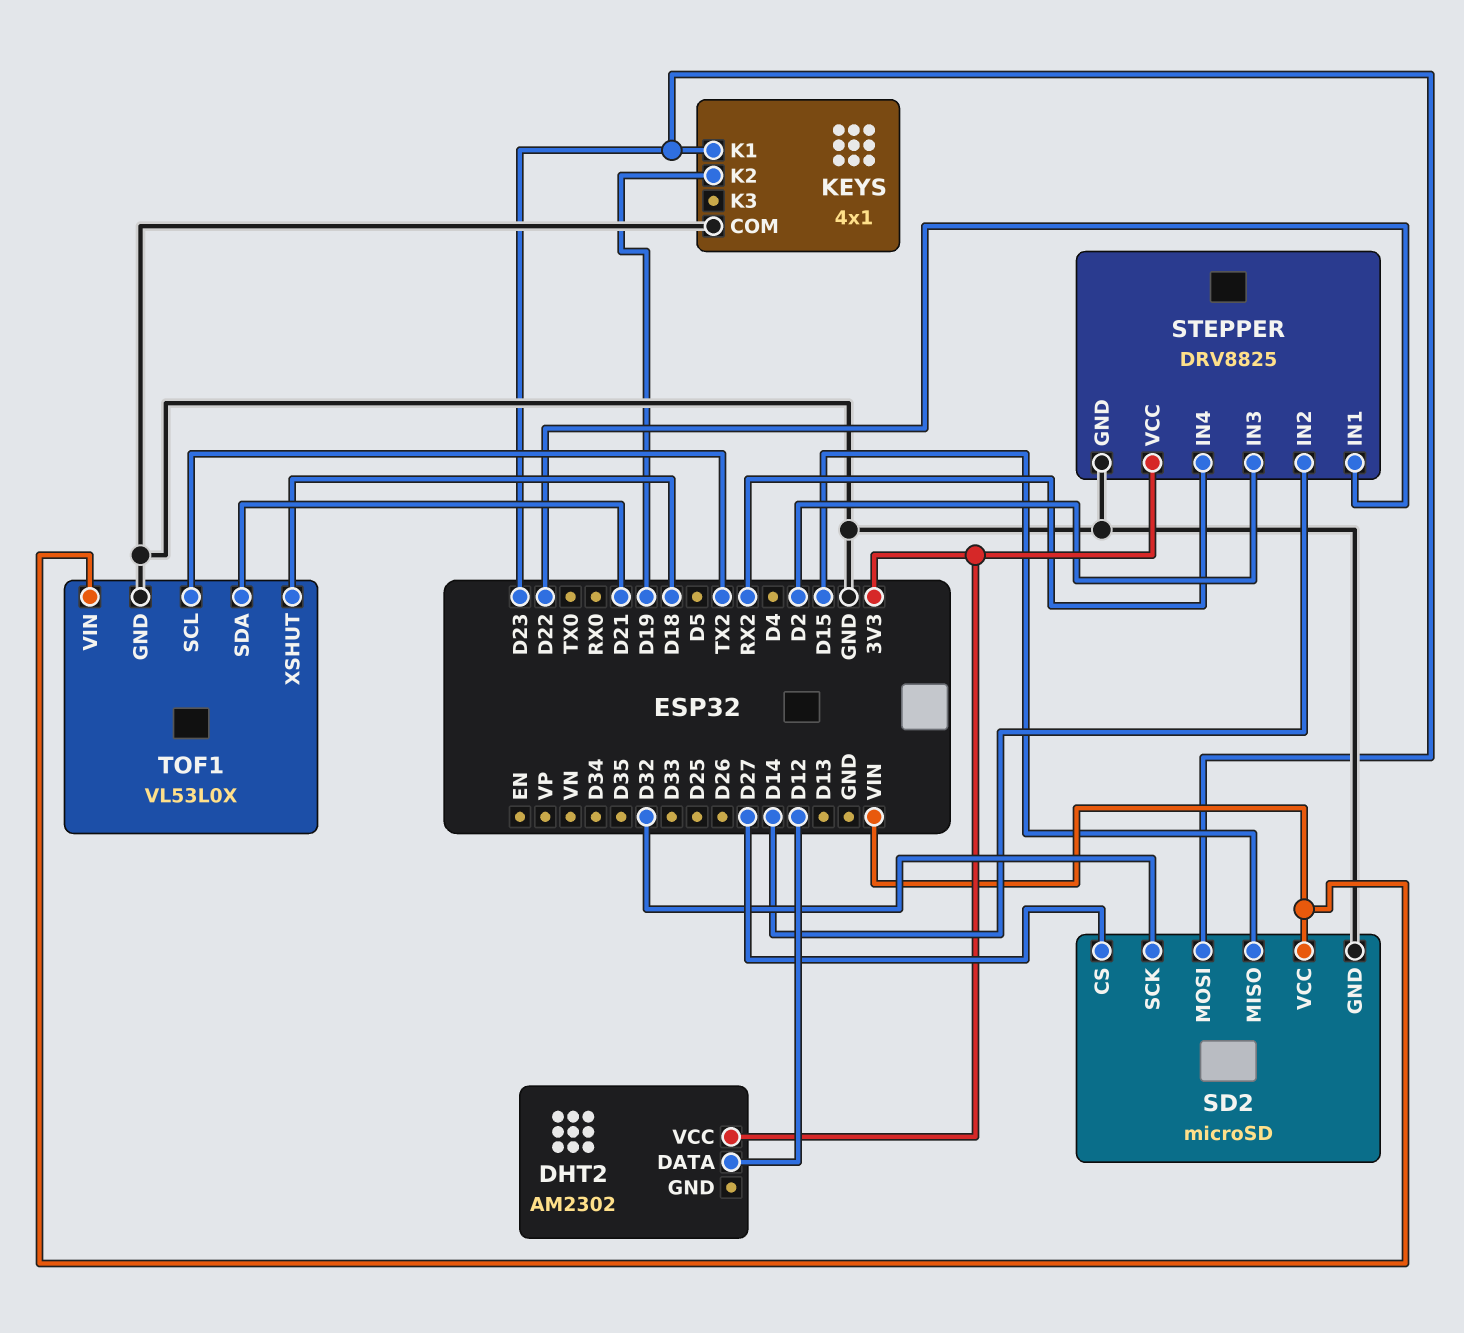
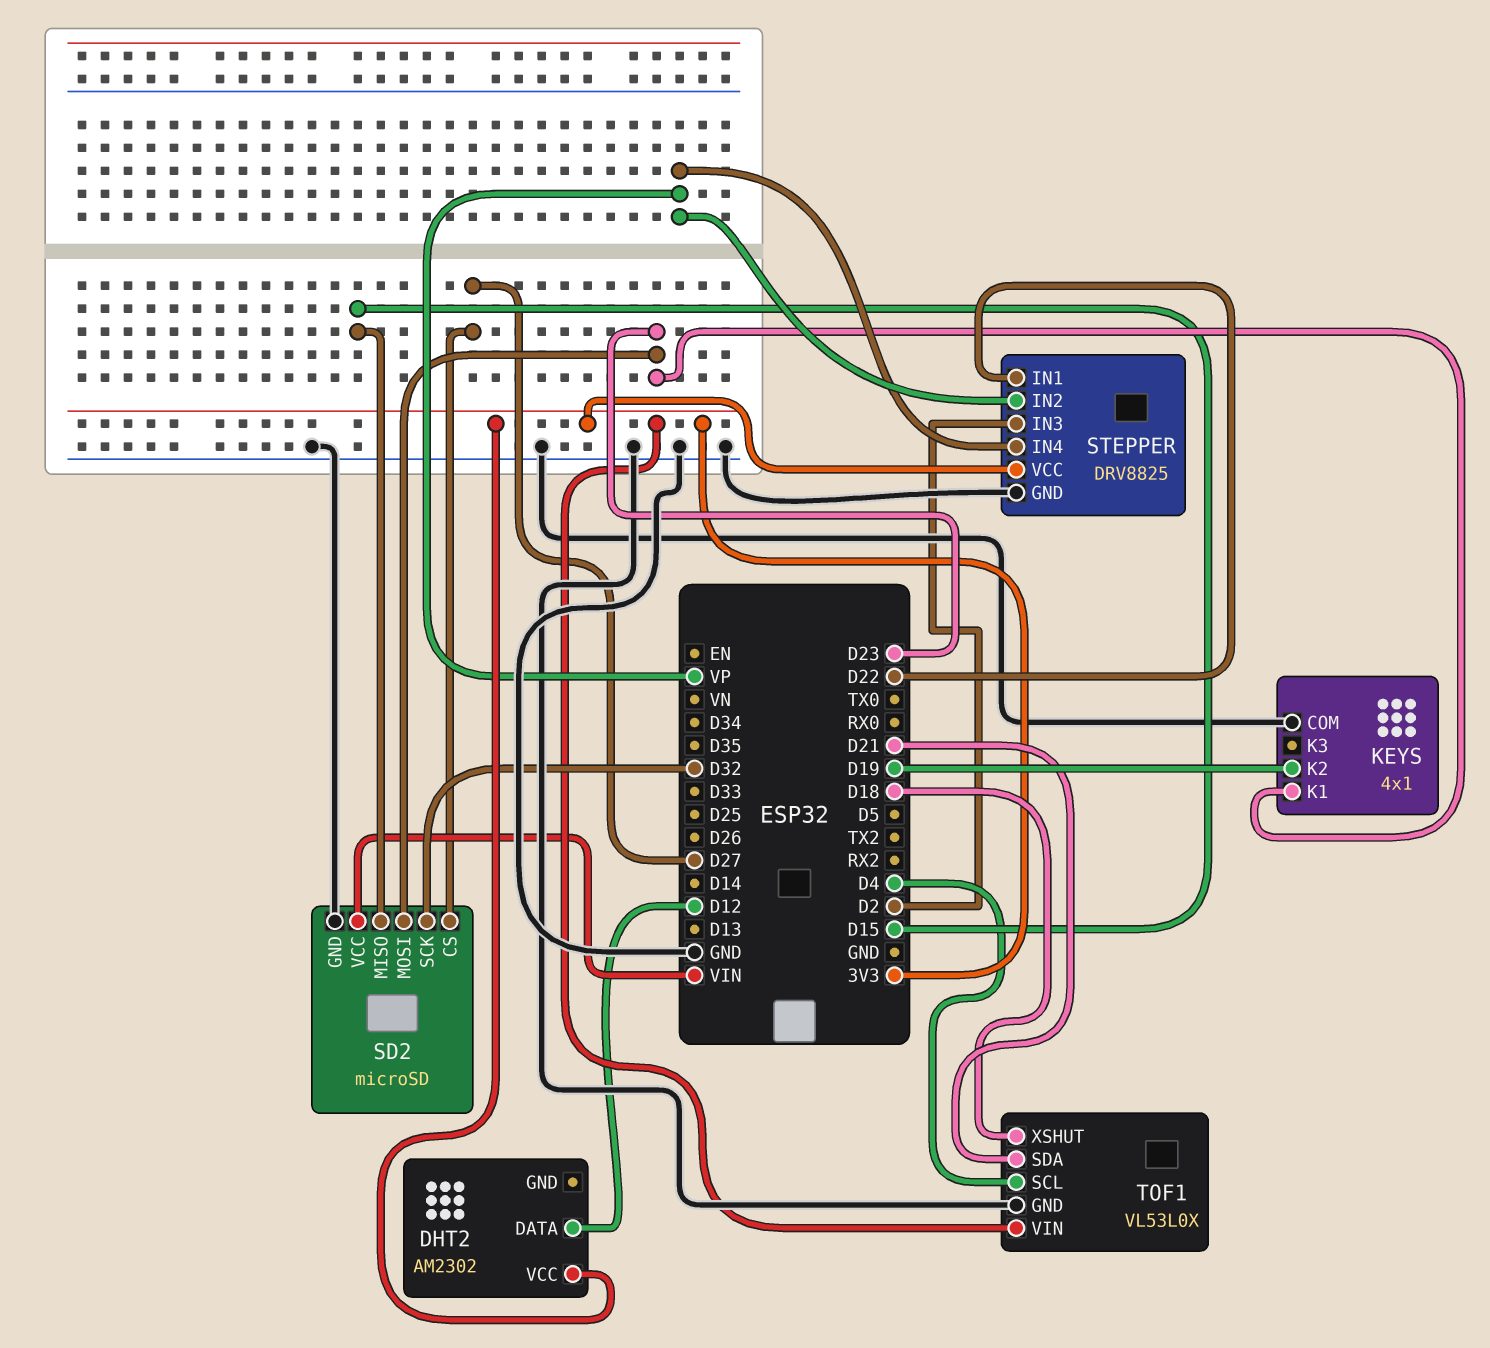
STEPPER pin IN2: D14 -> VP
STEPPER pin IN4: RX2 -> VP
TOF1 pin SCL: TX2 -> D4
TOF1 pin VIN: VIN -> 3V3

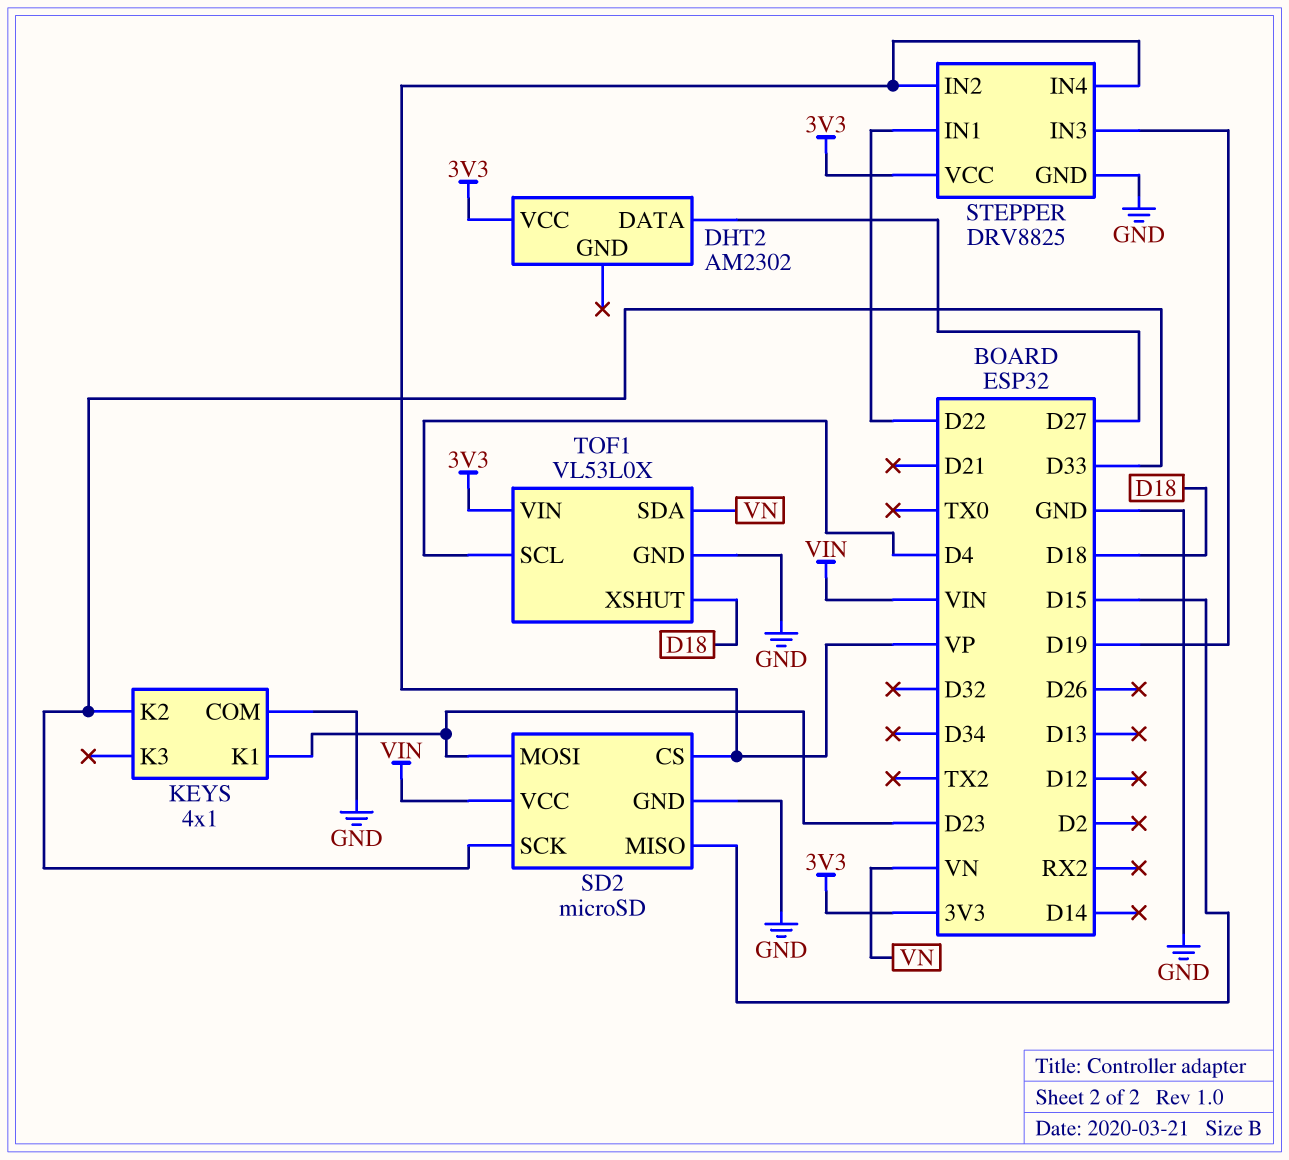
DHT2 pin DATA: D12 -> D27
KEYS pin K2: D19 -> D33
SD2 pin CS: D27 -> VP
SD2 pin SCK: D32 -> D33
STEPPER pin IN3: D2 -> D19
TOF1 pin SDA: D21 -> VN

